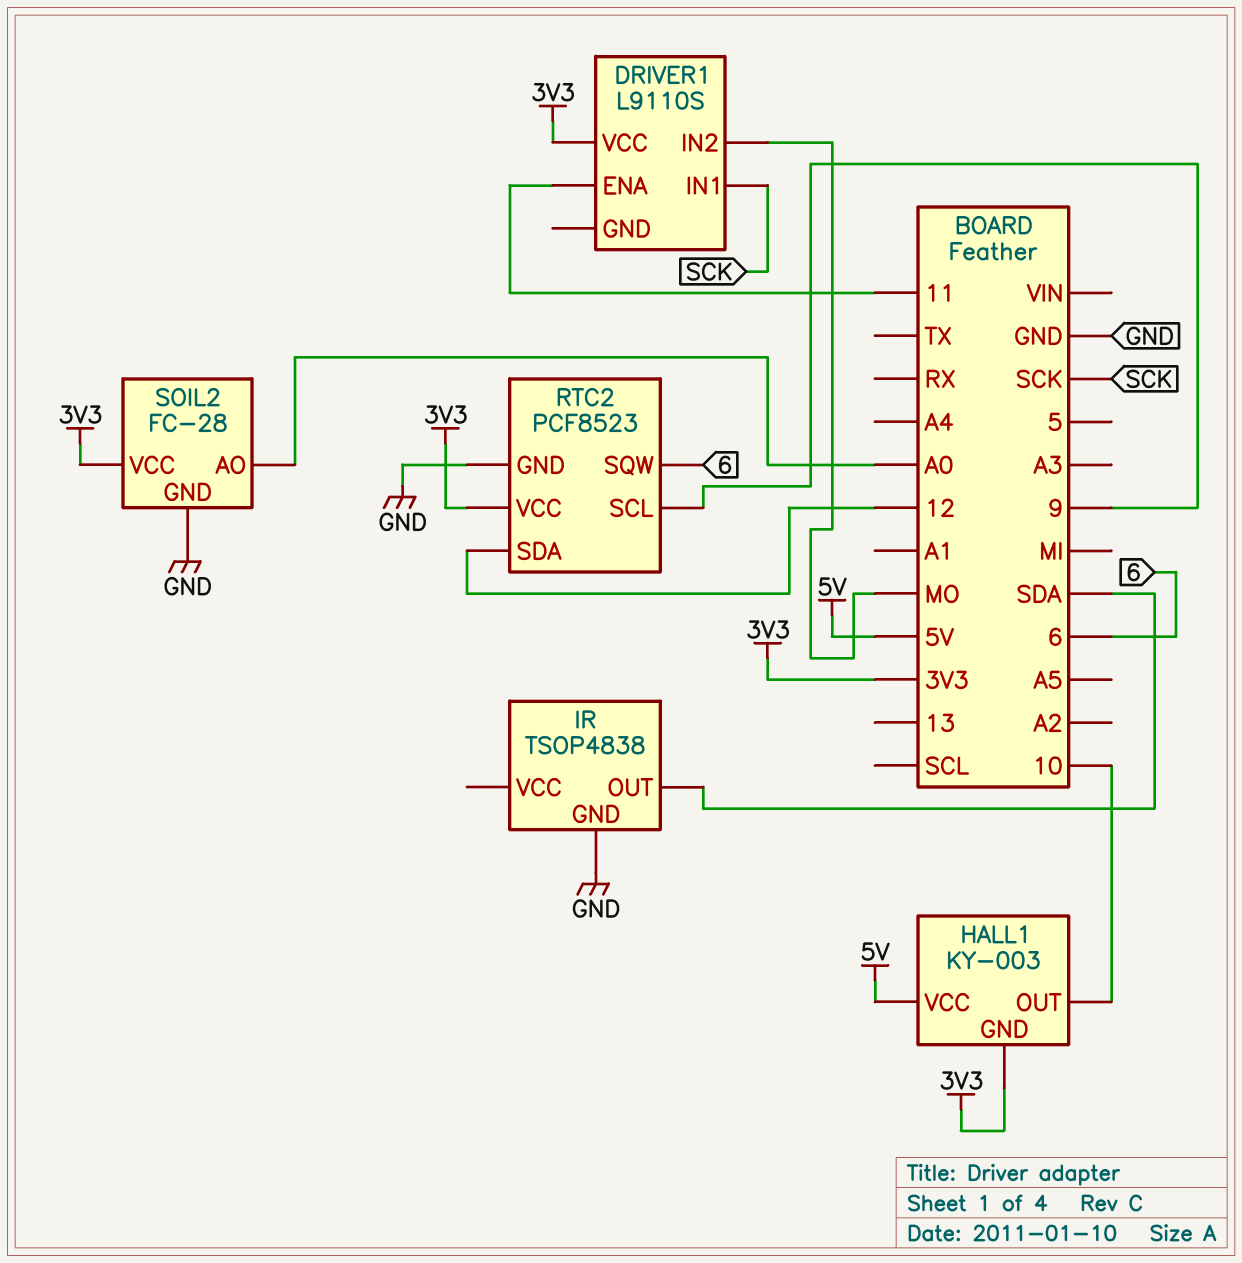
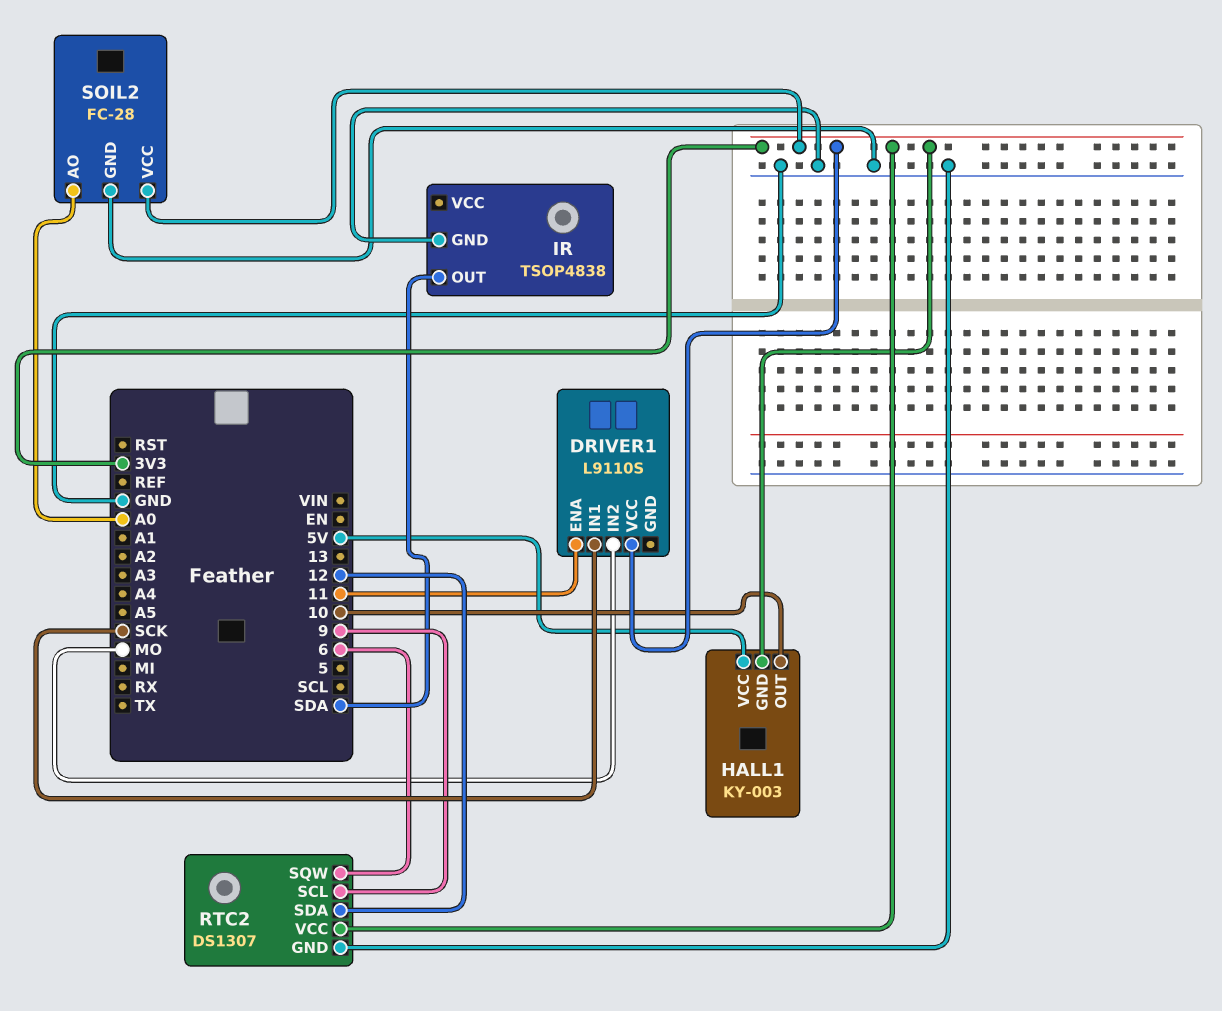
RTC2: PCF8523 -> DS1307

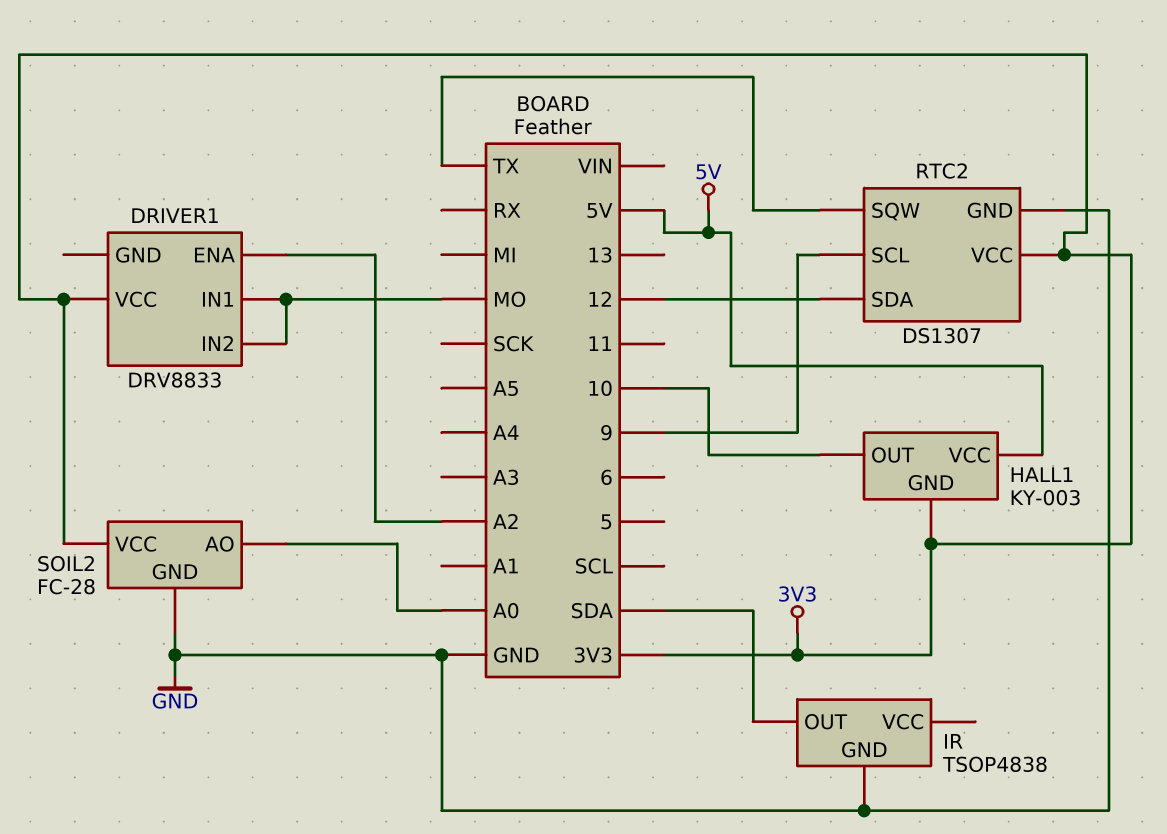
DRIVER1: L9110S -> DRV8833
DRIVER1 pin ENA: 11 -> A2
DRIVER1 pin IN1: SCK -> MO
RTC2 pin SQW: 6 -> TX

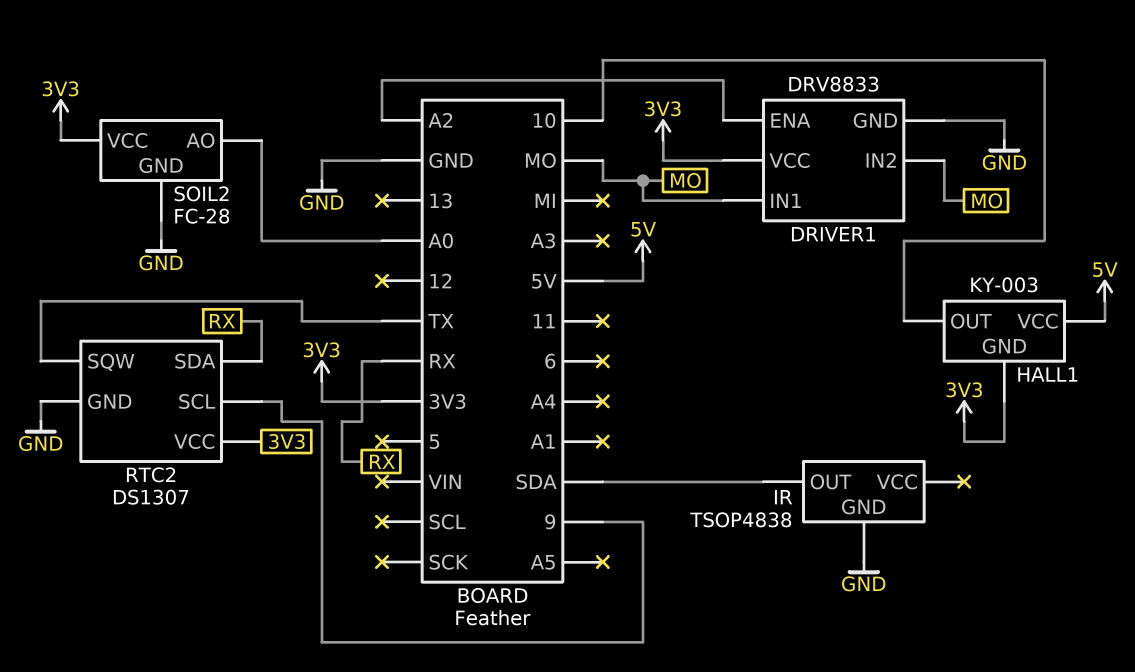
DRIVER1 pin GND: none -> GND
RTC2 pin SDA: 12 -> RX

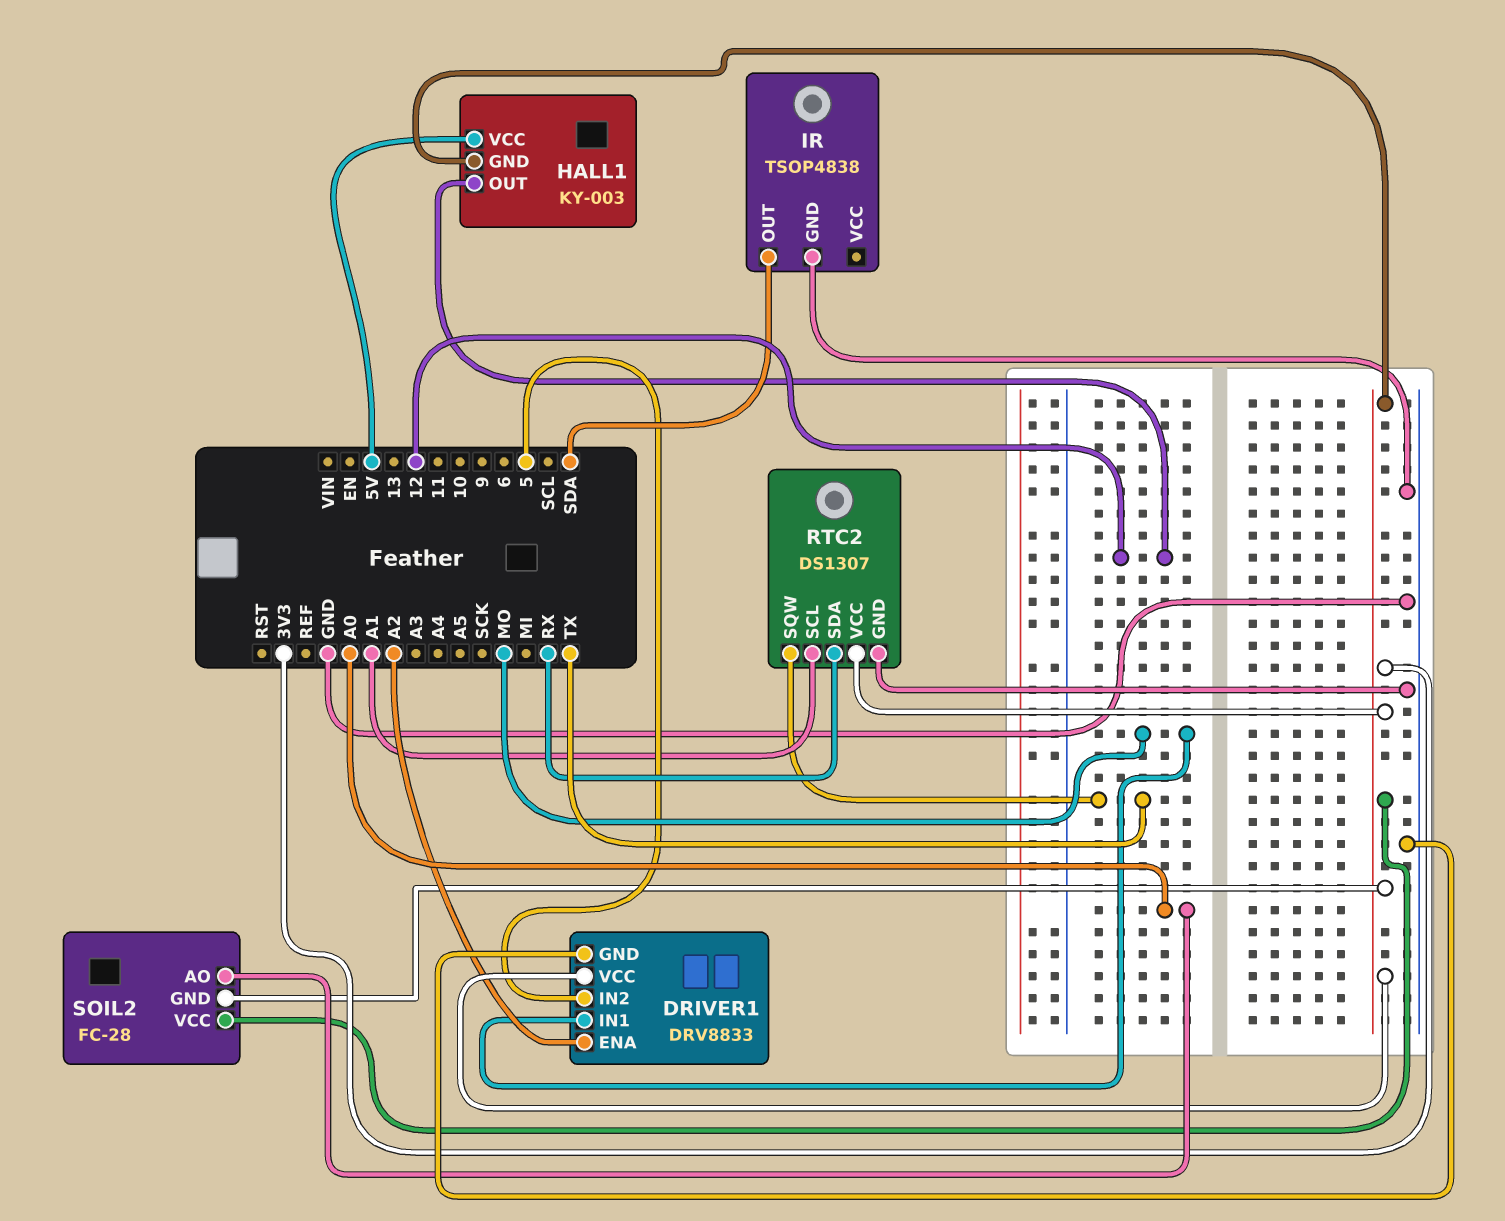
DRIVER1 pin IN2: MO -> 5
HALL1 pin OUT: 10 -> 12
RTC2 pin SCL: 9 -> A1
SOIL2 pin GND: GND -> 3V3

